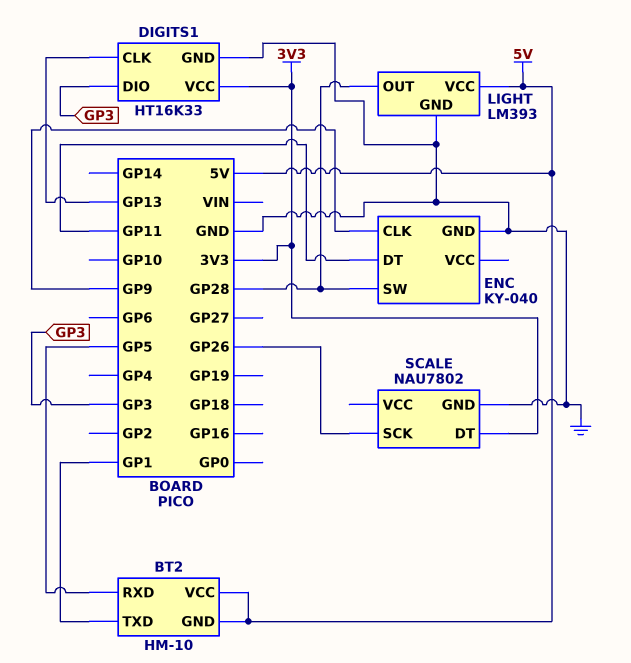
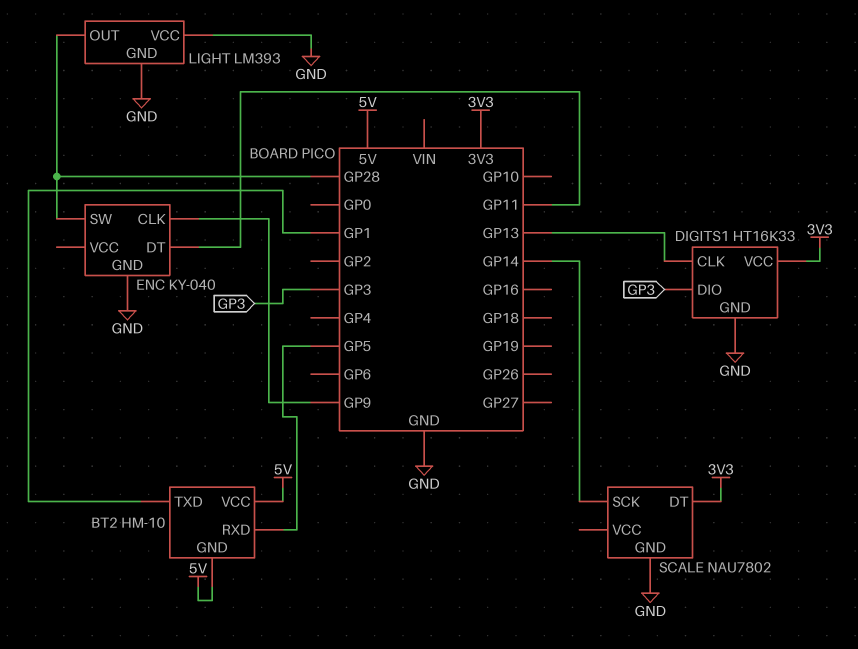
LIGHT pin VCC: 5V -> GND
SCALE pin SCK: GP26 -> GP14

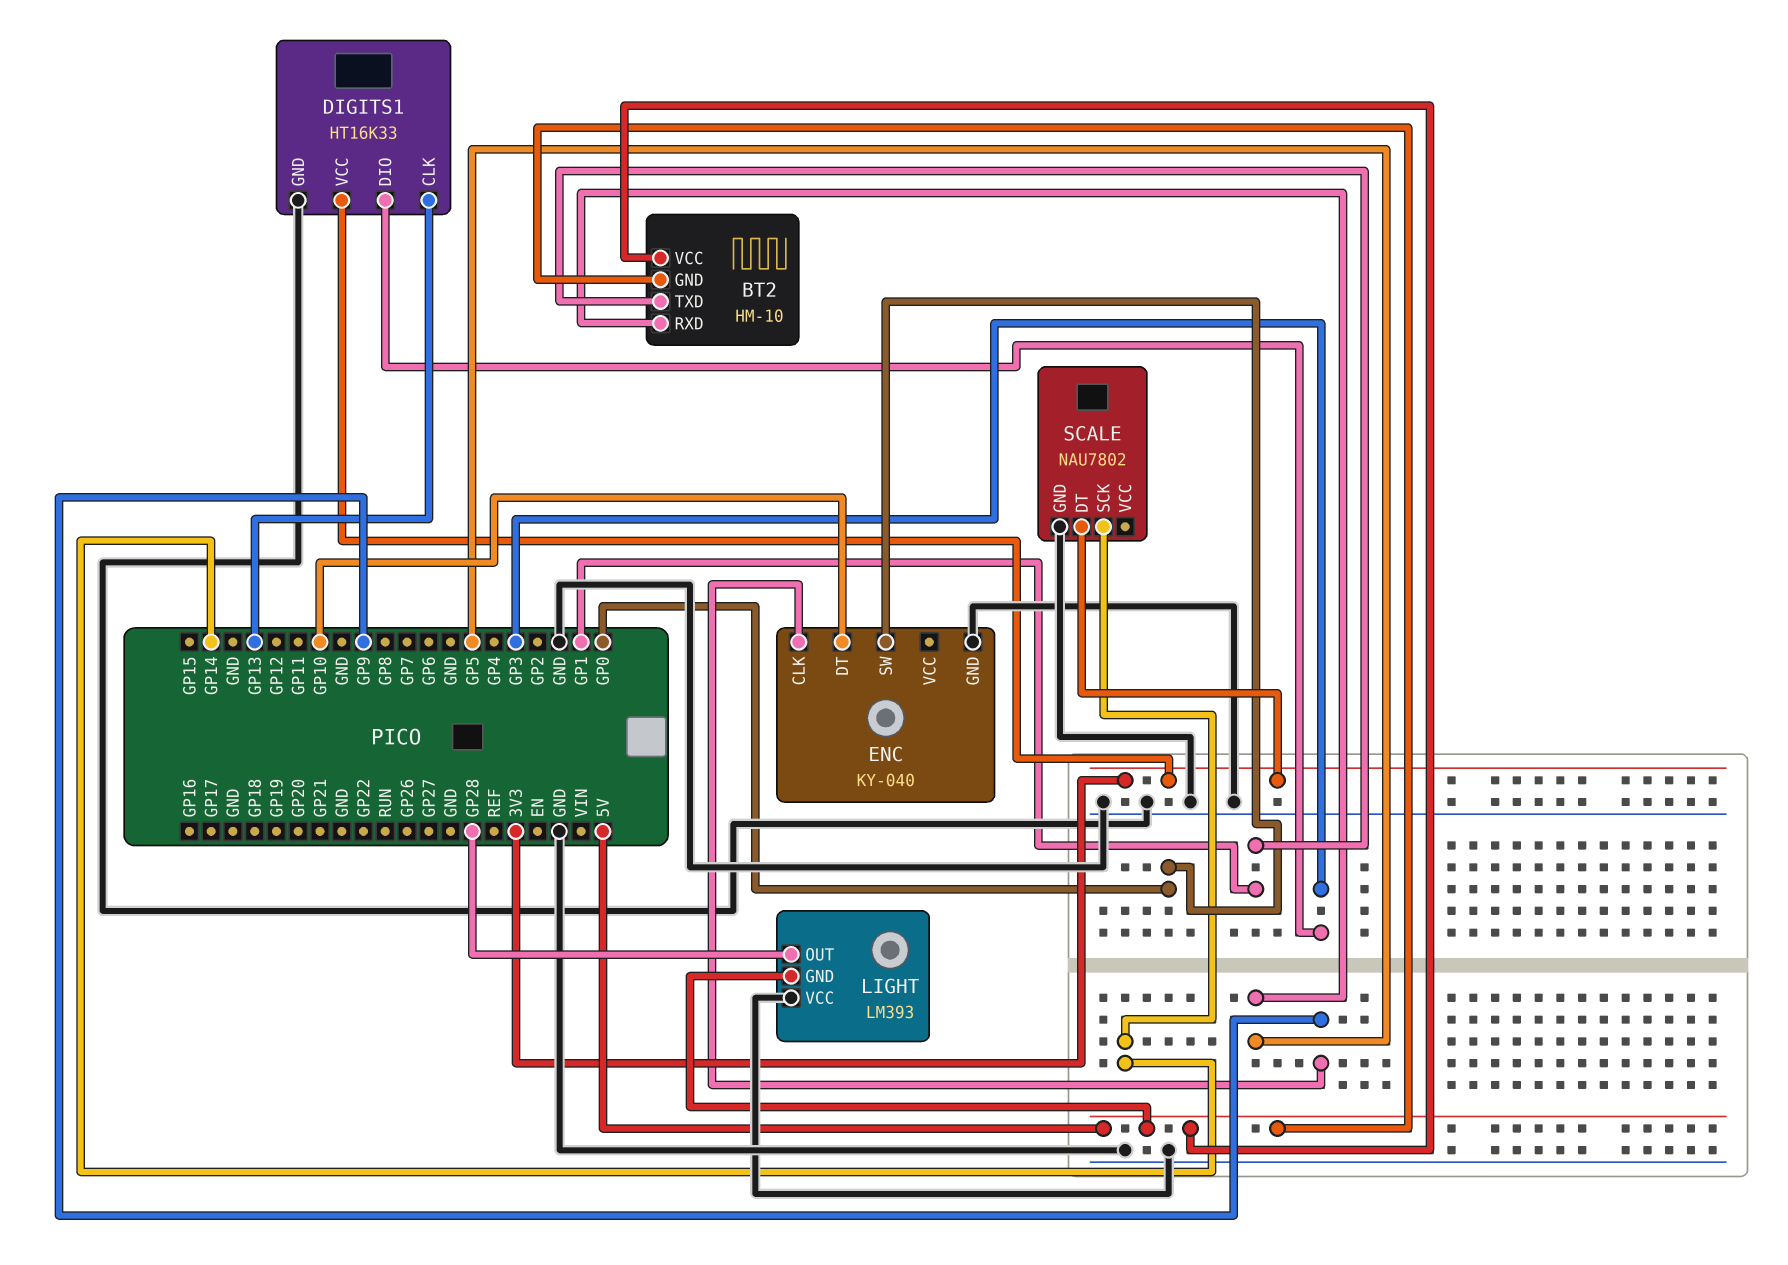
ENC pin DT: GP11 -> GP10
ENC pin SW: GP28 -> GP0
LIGHT pin GND: GND -> 5V

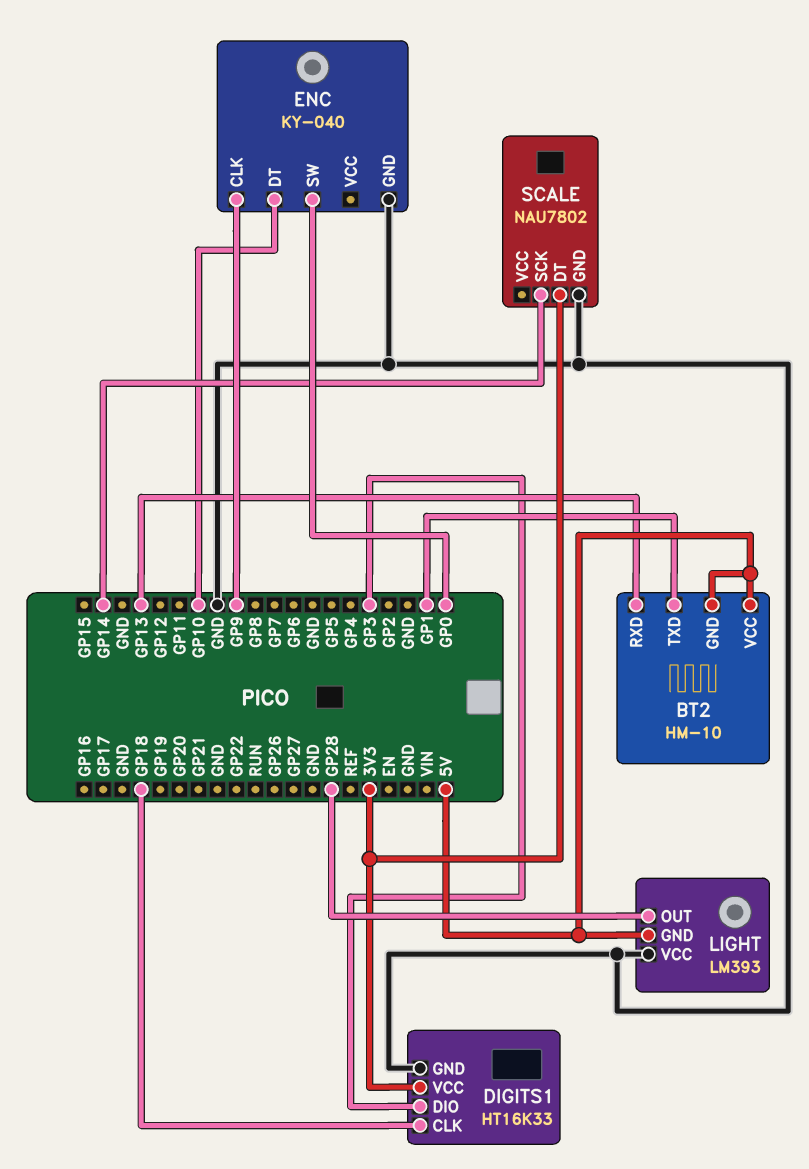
BT2 pin RXD: GP5 -> GP13
DIGITS1 pin CLK: GP13 -> GP18

